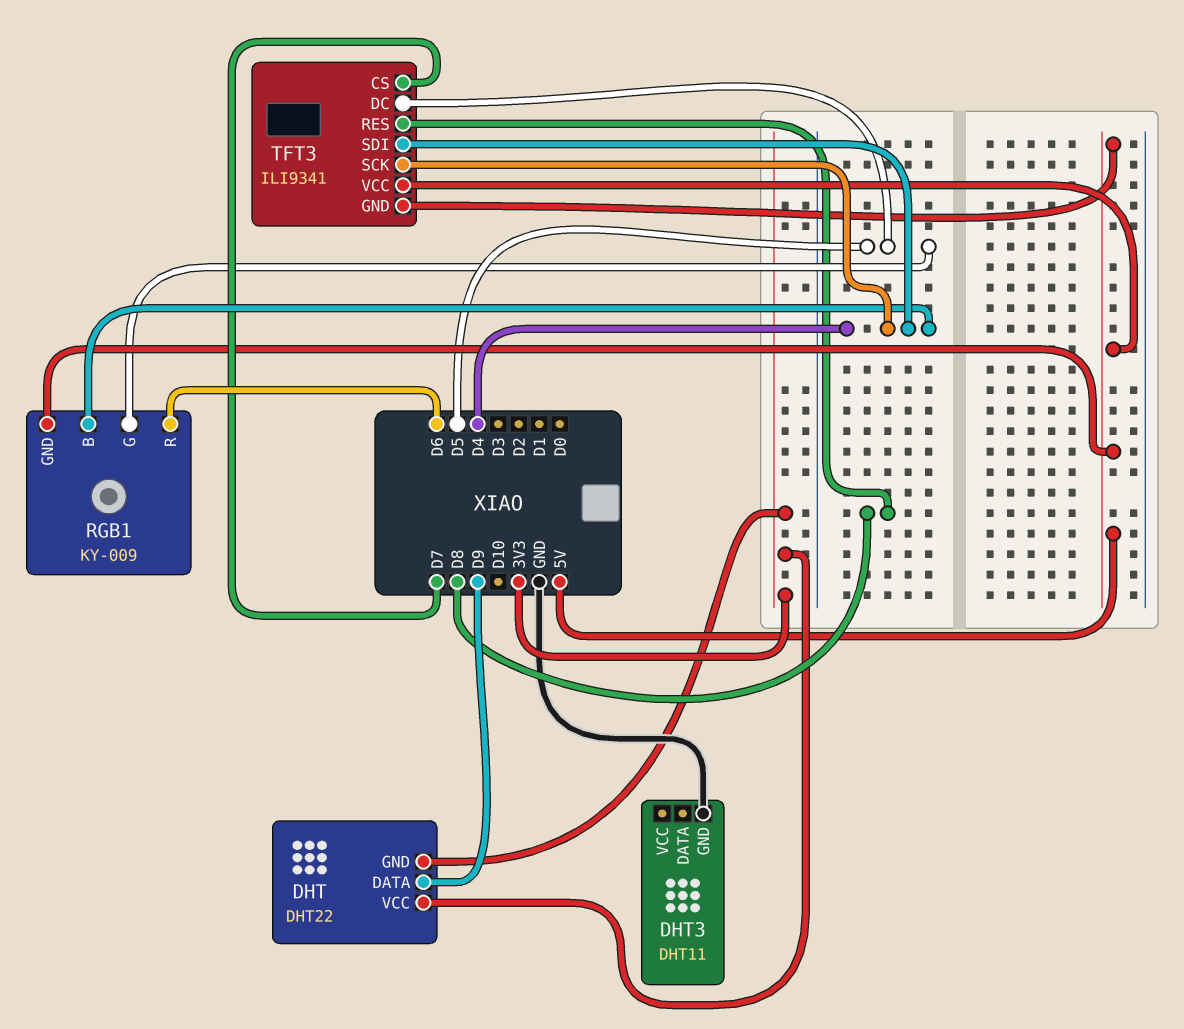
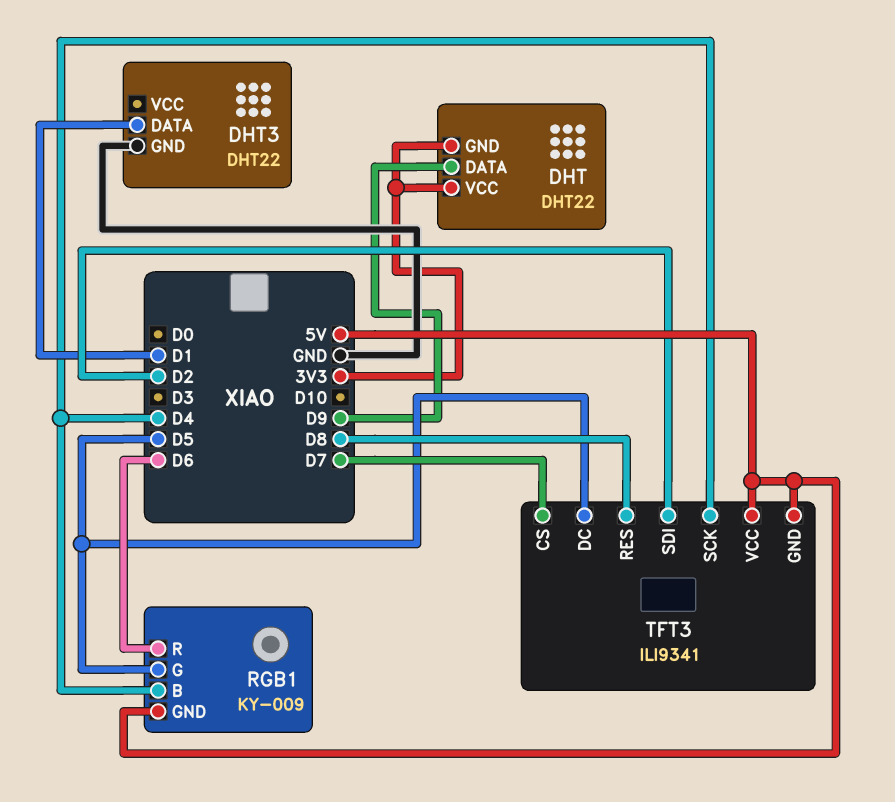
DHT3: DHT11 -> DHT22
DHT3 pin DATA: none -> D1
TFT3 pin SDI: D4 -> D2

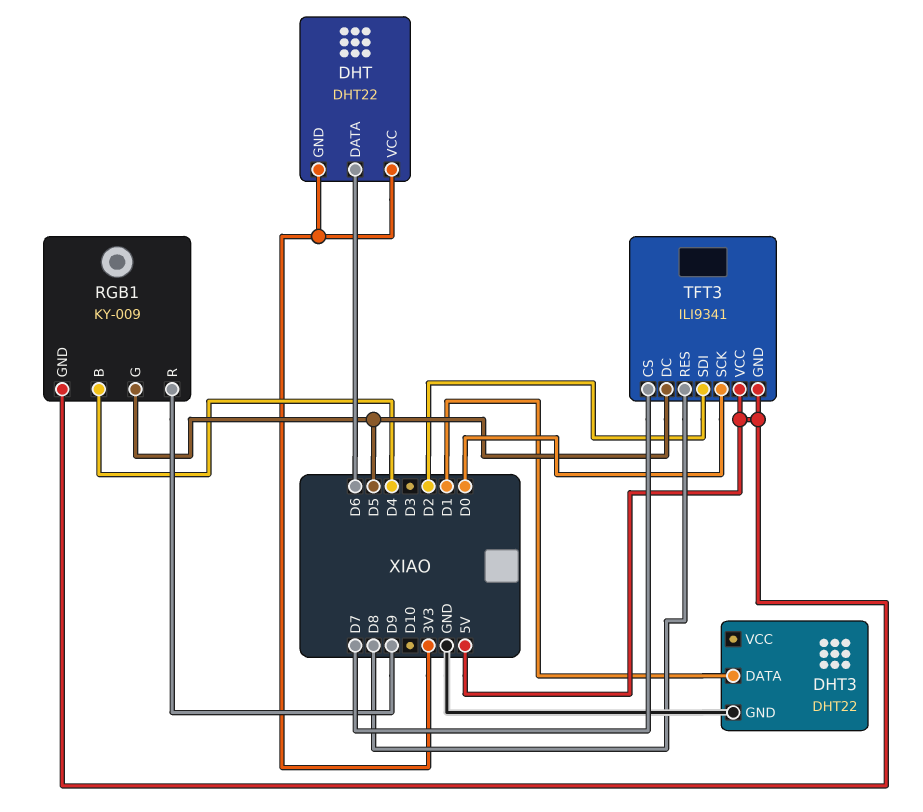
DHT pin DATA: D9 -> D6
RGB1 pin R: D6 -> D9
TFT3 pin SCK: D4 -> D0

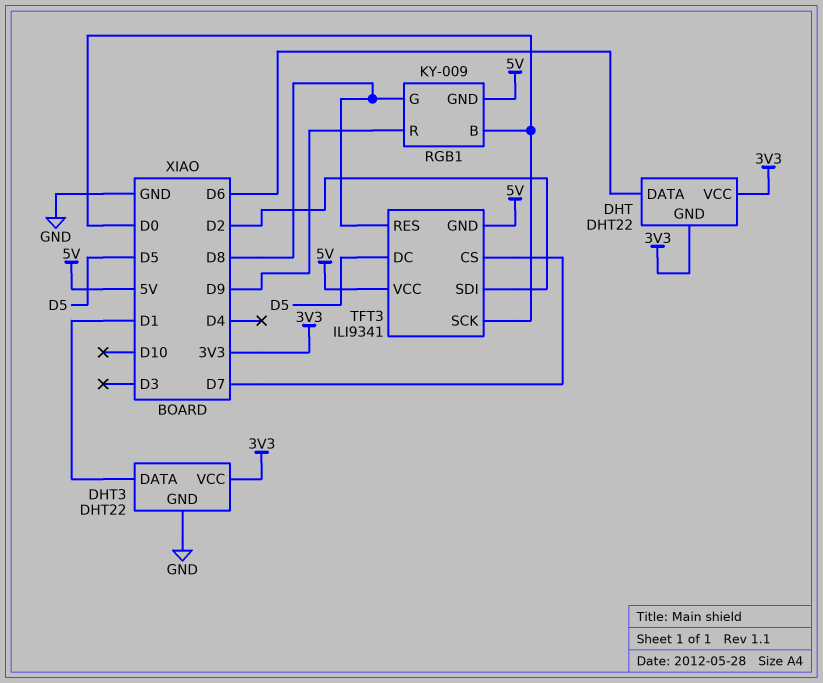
DHT3 pin VCC: none -> 3V3
RGB1 pin B: D4 -> D0
RGB1 pin G: D5 -> D8

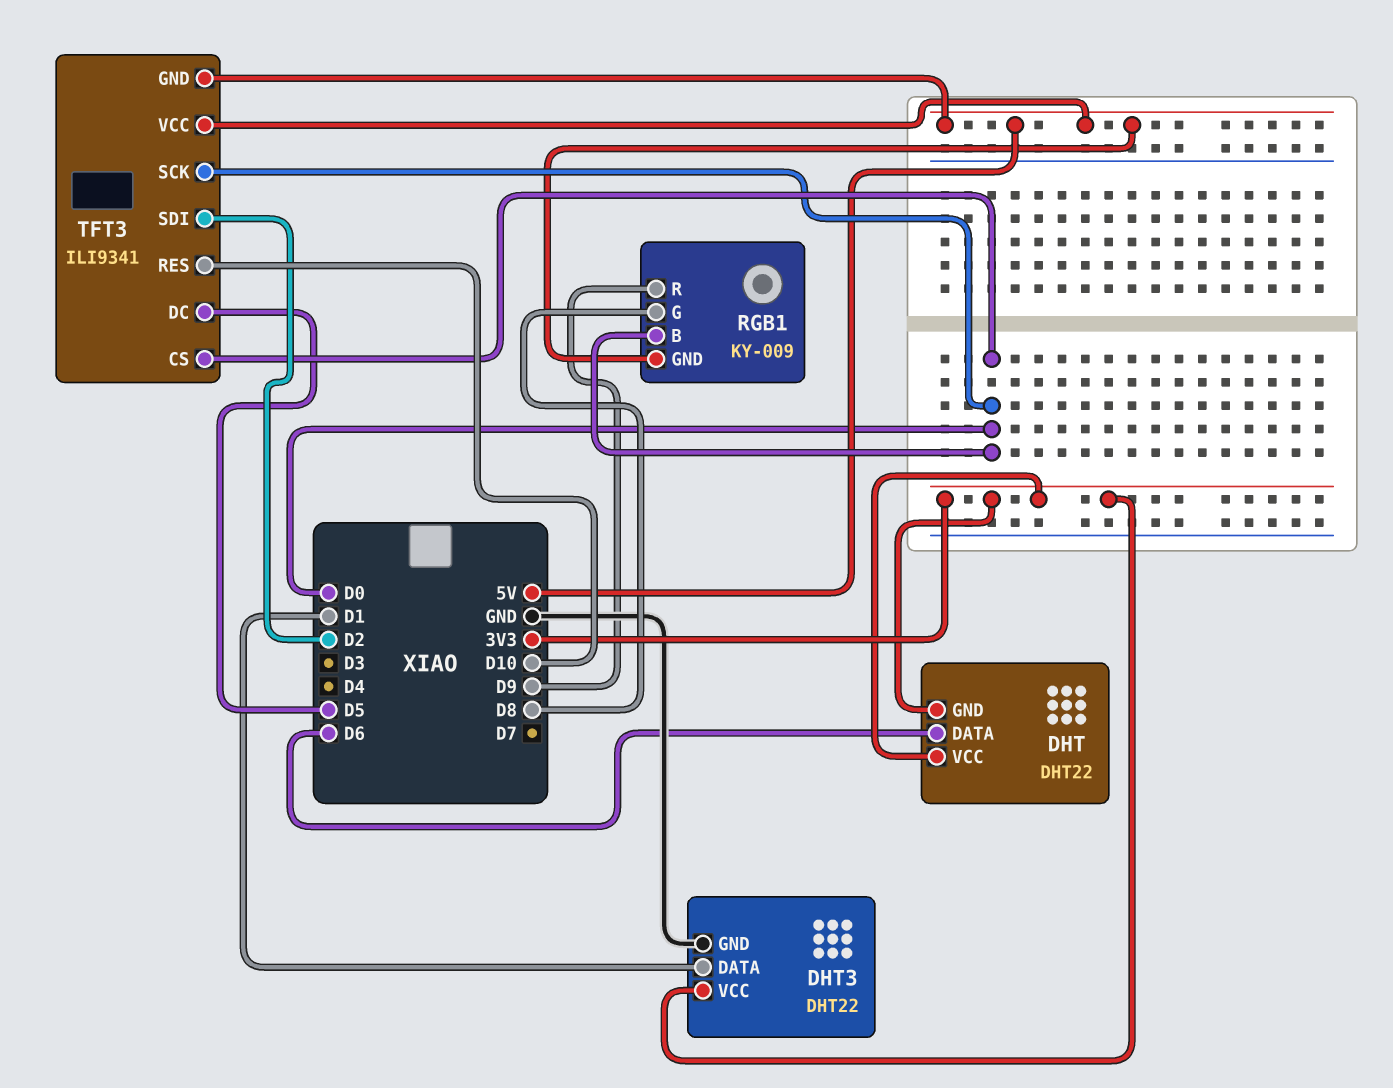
TFT3 pin CS: D7 -> D0
TFT3 pin RES: D8 -> D10

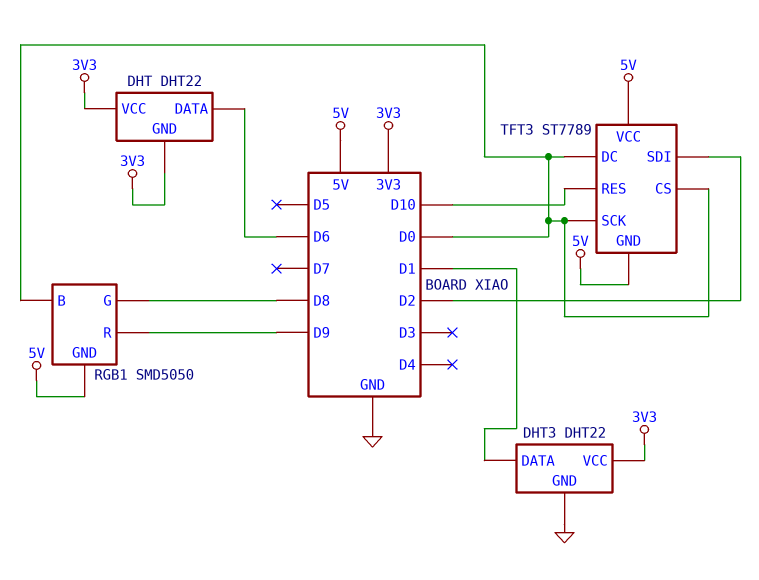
RGB1: KY-009 -> SMD5050
TFT3: ILI9341 -> ST7789
TFT3 pin DC: D5 -> D0

